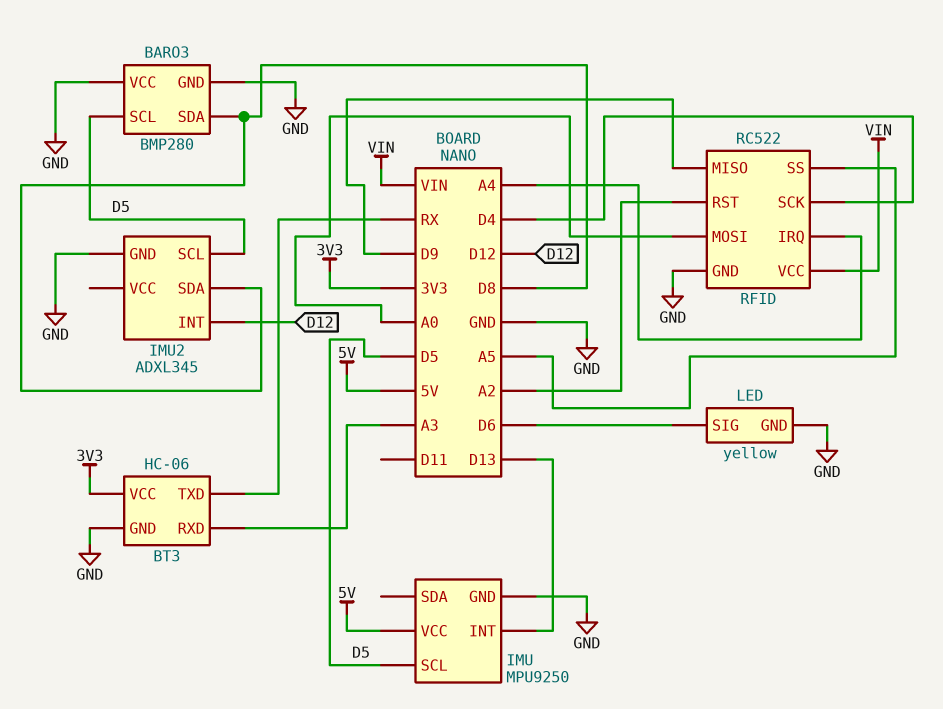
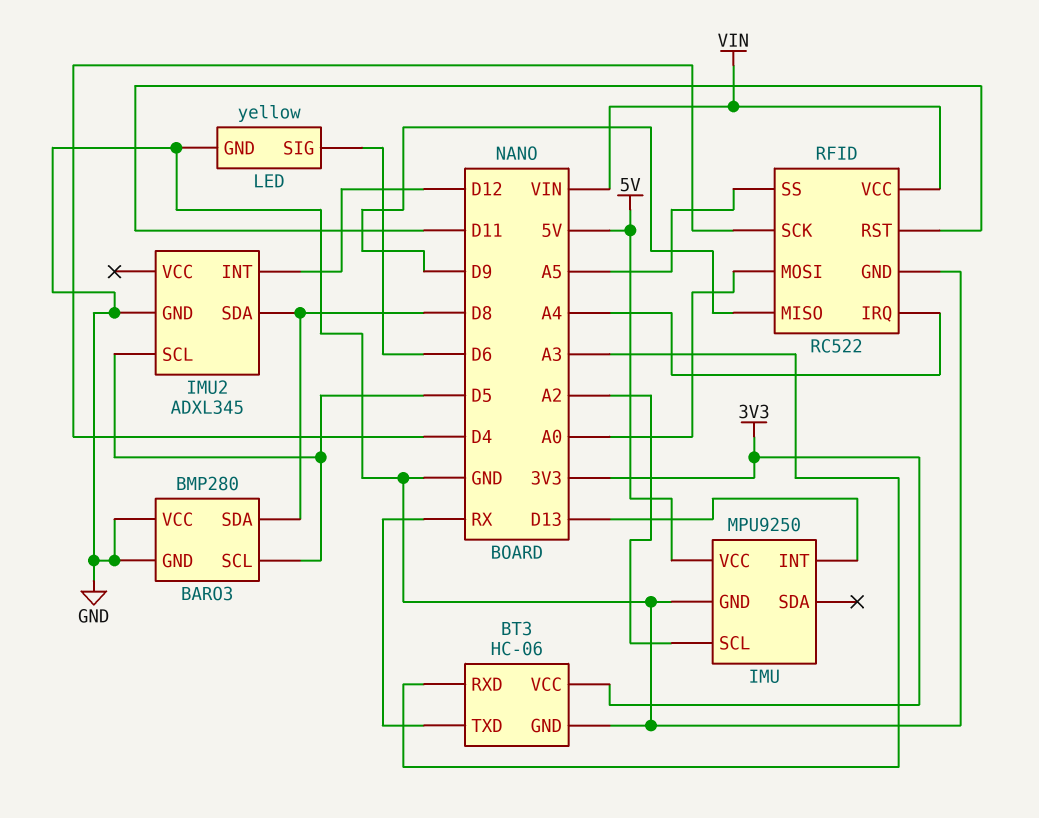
IMU pin SCL: D5 -> A2
RFID pin RST: A2 -> D11

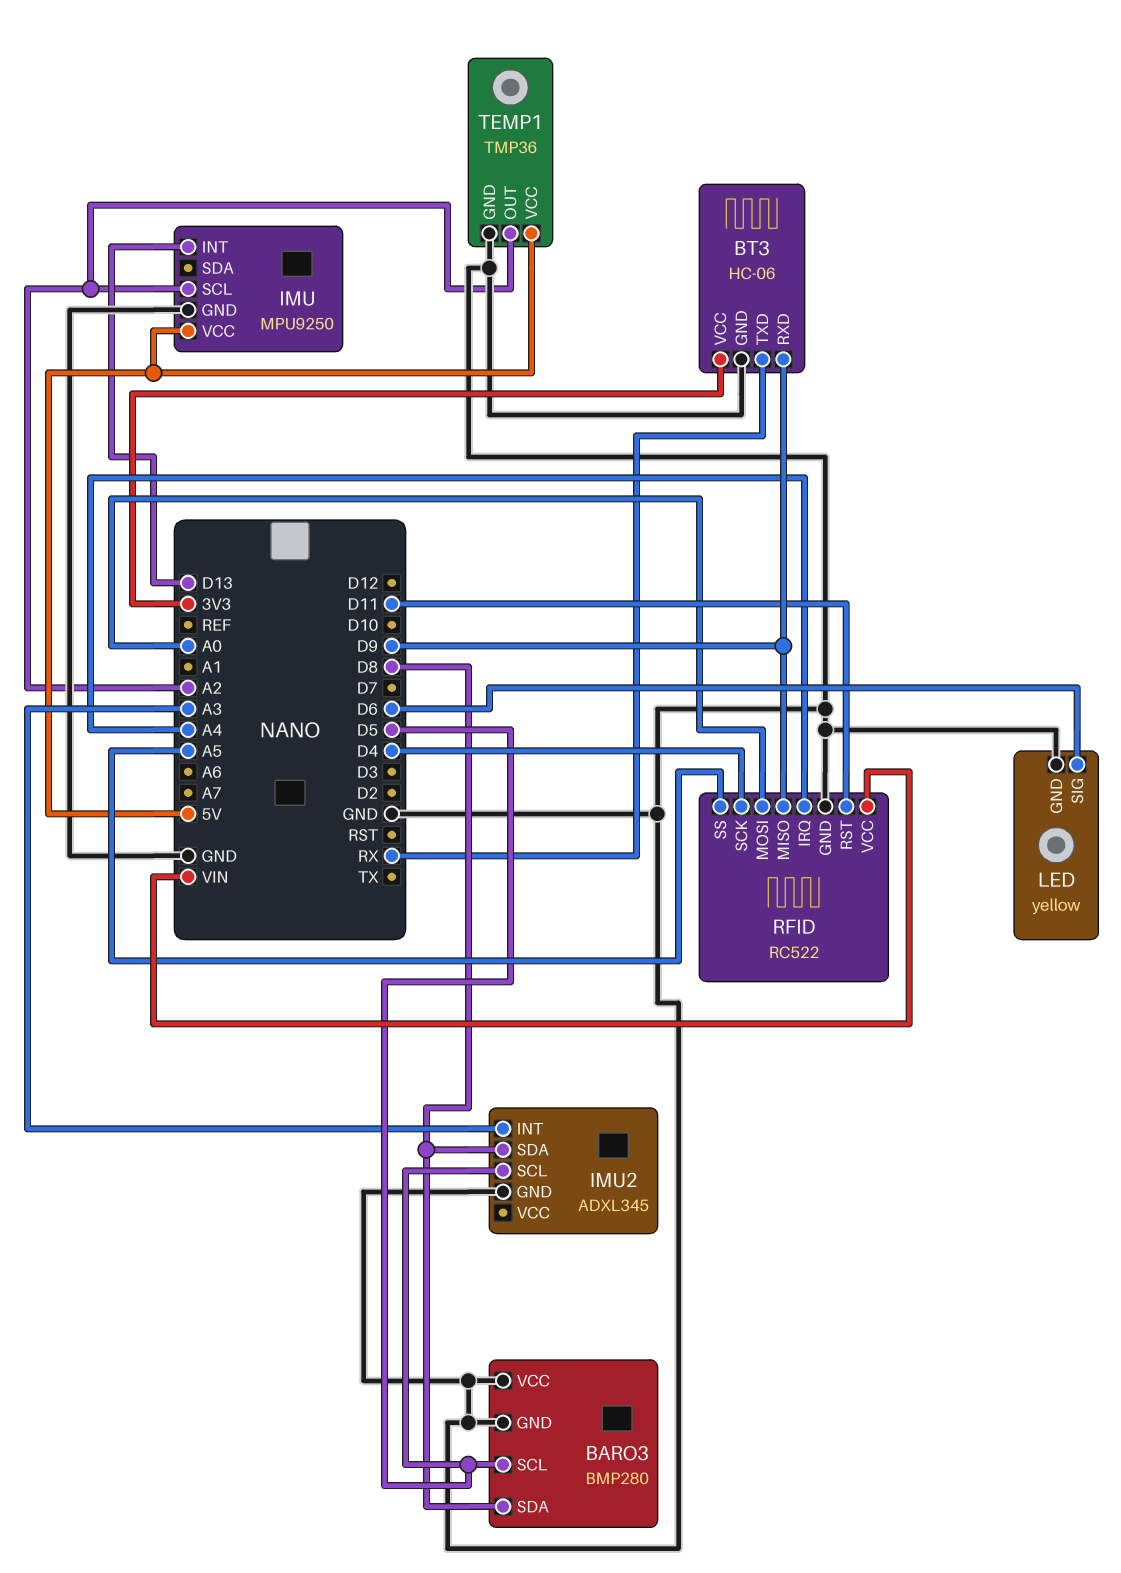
BT3 pin RXD: A3 -> D9
IMU2 pin INT: D12 -> A3
TEMP1: none -> TMP36
TEMP1 pin GND: none -> GND
TEMP1 pin OUT: none -> A2
TEMP1 pin VCC: none -> 5V

